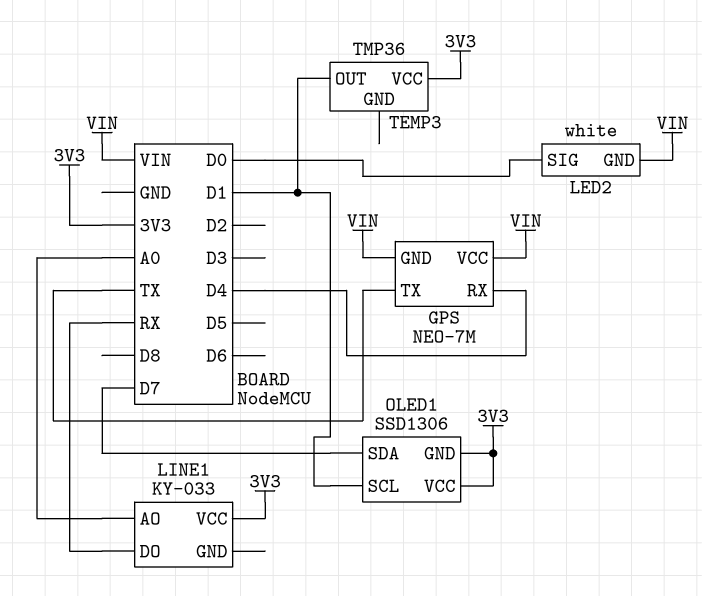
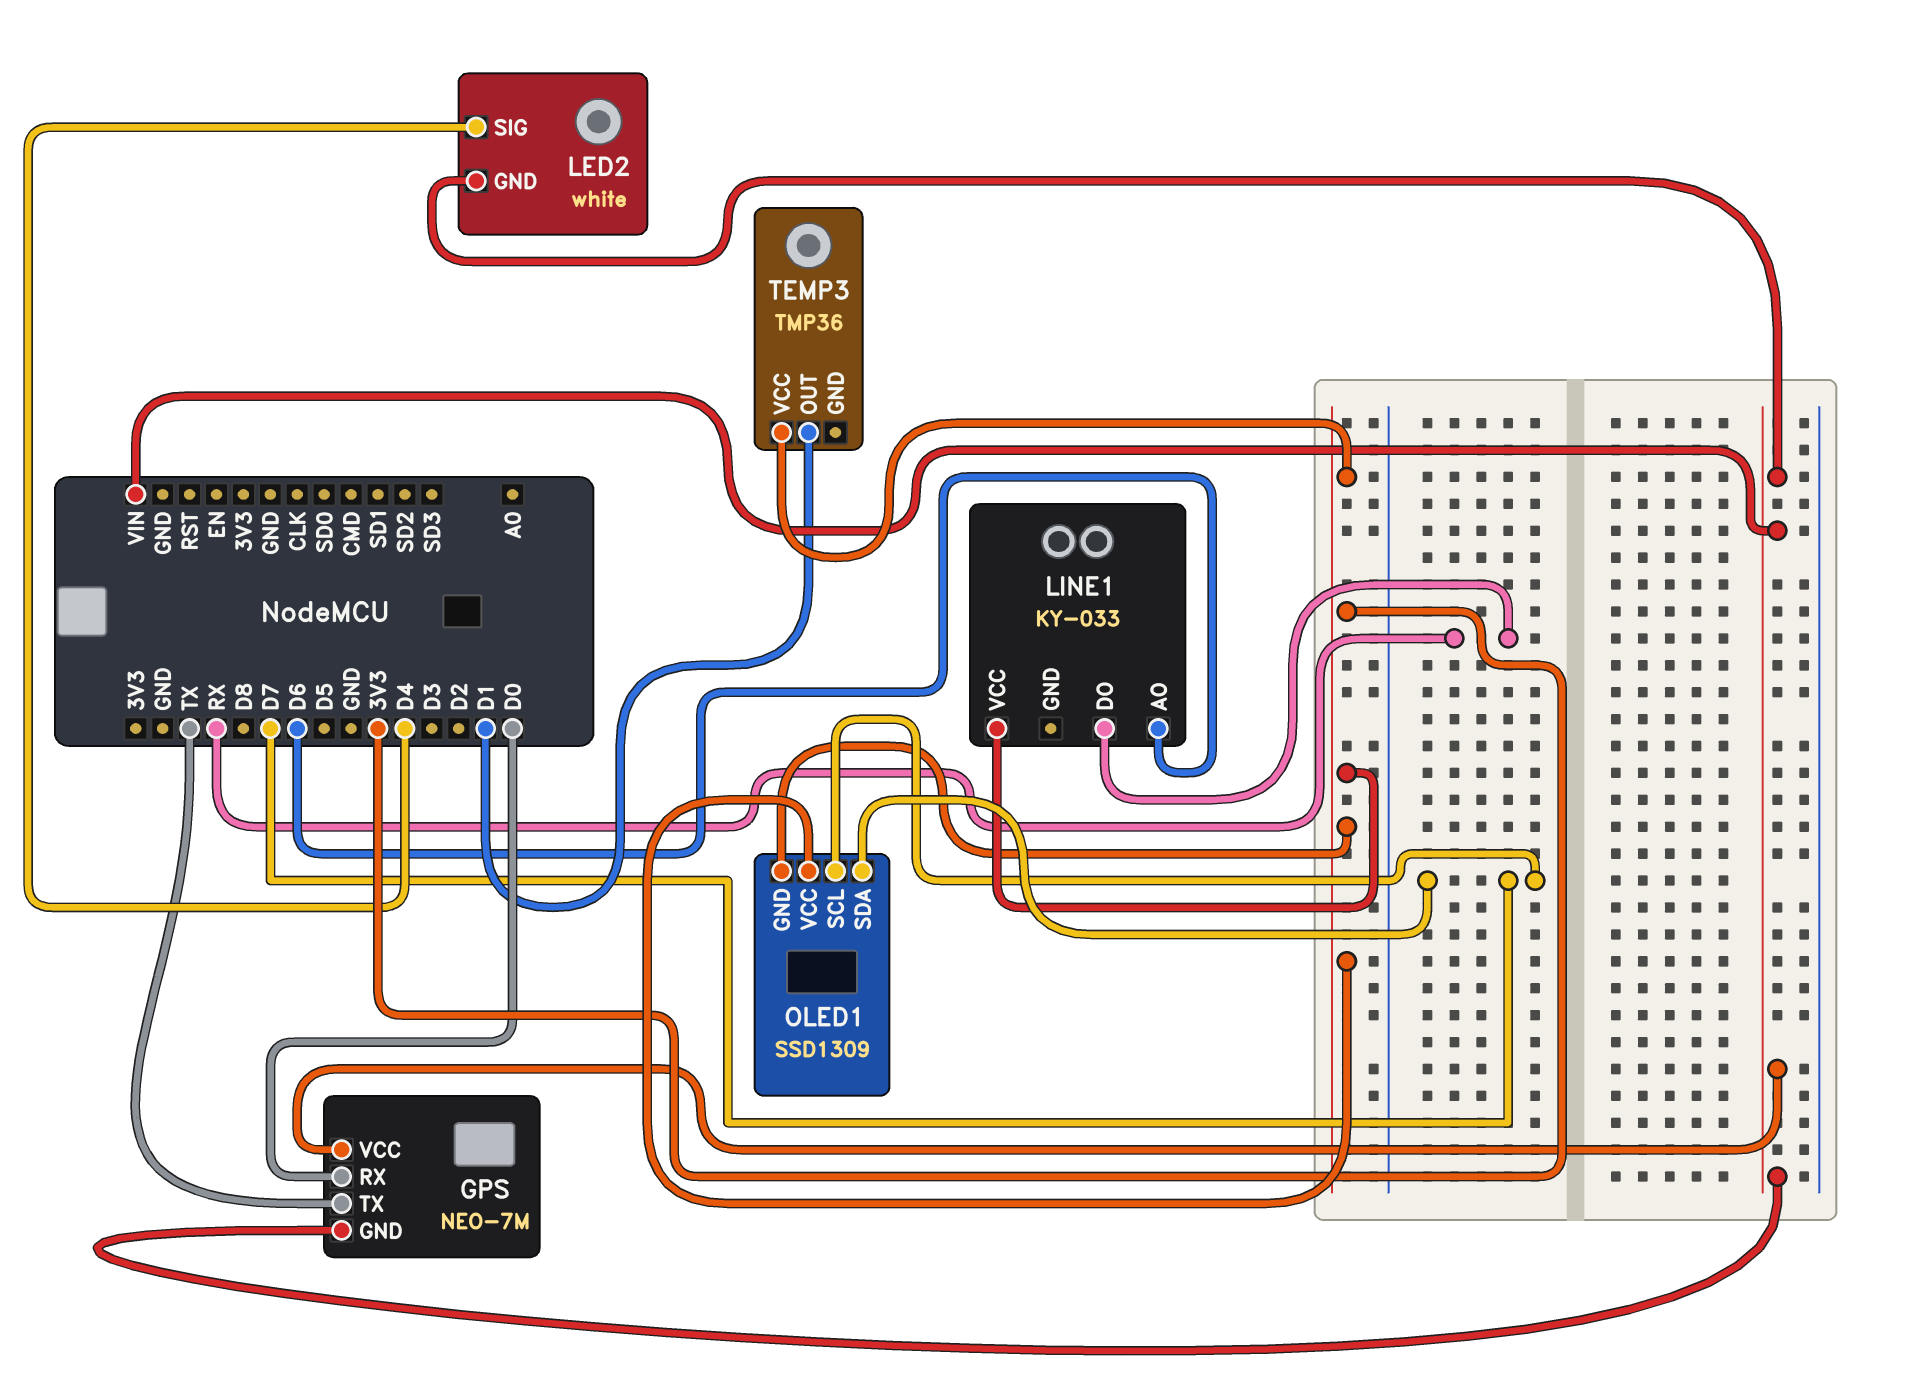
GPS pin RX: D4 -> D0
LED2 pin SIG: D0 -> D4
LINE1 pin AO: A0 -> D6
OLED1: SSD1306 -> SSD1309
OLED1 pin SCL: D1 -> D7

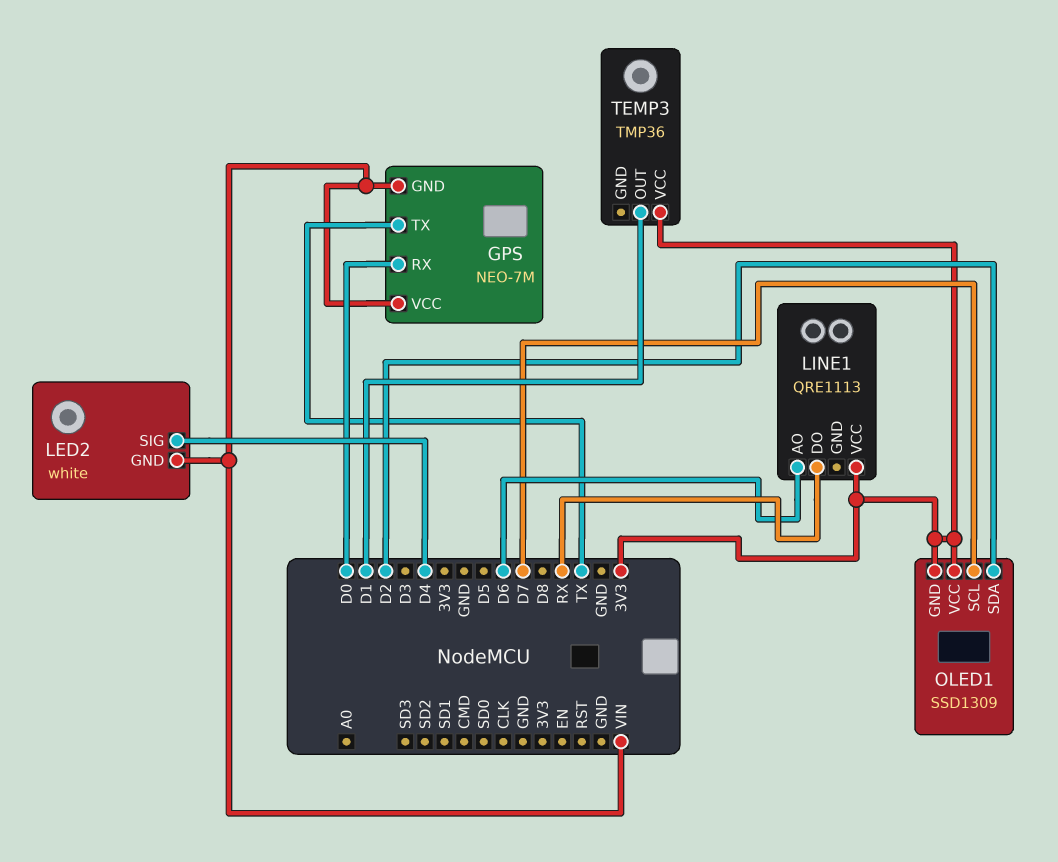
LINE1: KY-033 -> QRE1113
OLED1 pin SDA: D7 -> D2

